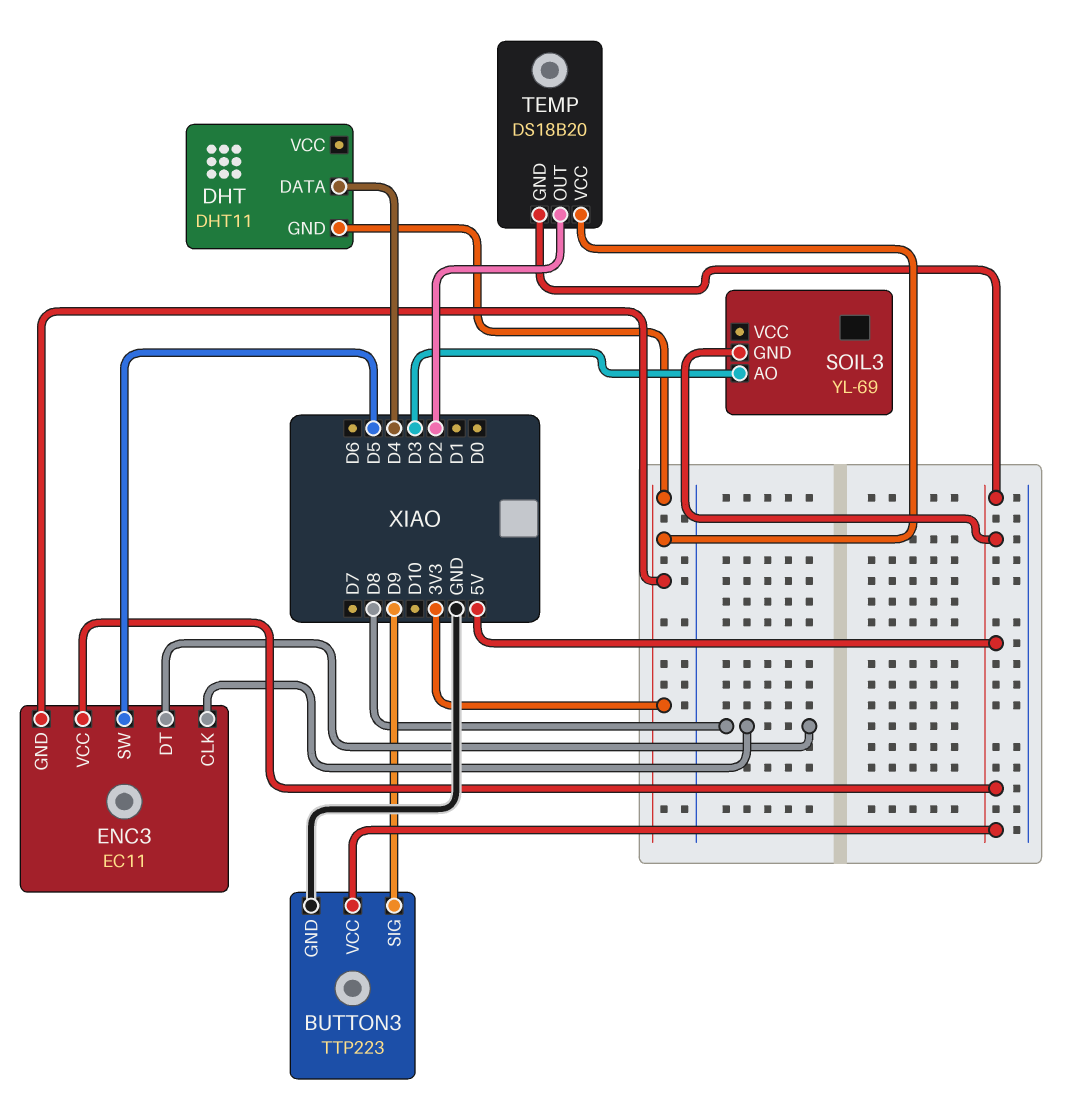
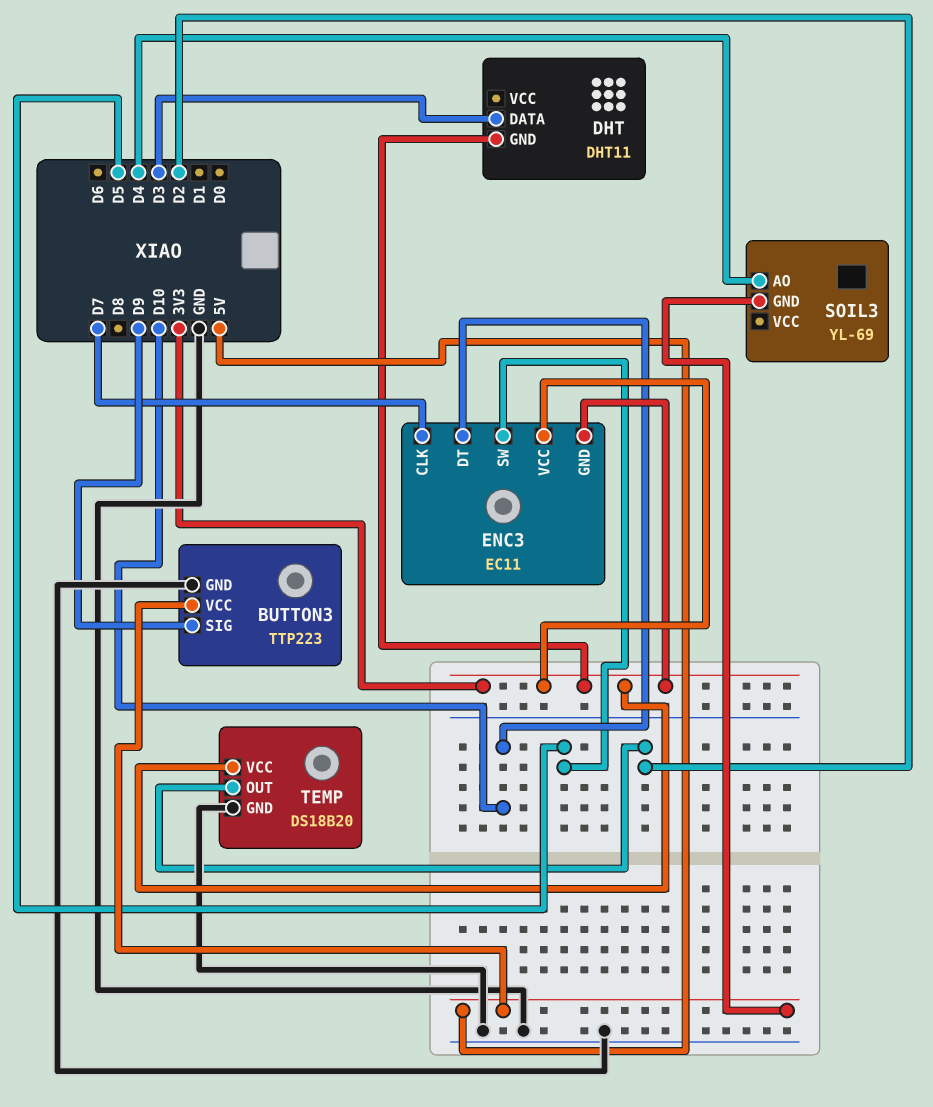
DHT pin DATA: D4 -> D3
ENC3 pin CLK: D8 -> D7
ENC3 pin DT: D8 -> D10
ENC3 pin VCC: 5V -> 3V3
SOIL3 pin AO: D3 -> D4
TEMP pin GND: 5V -> GND

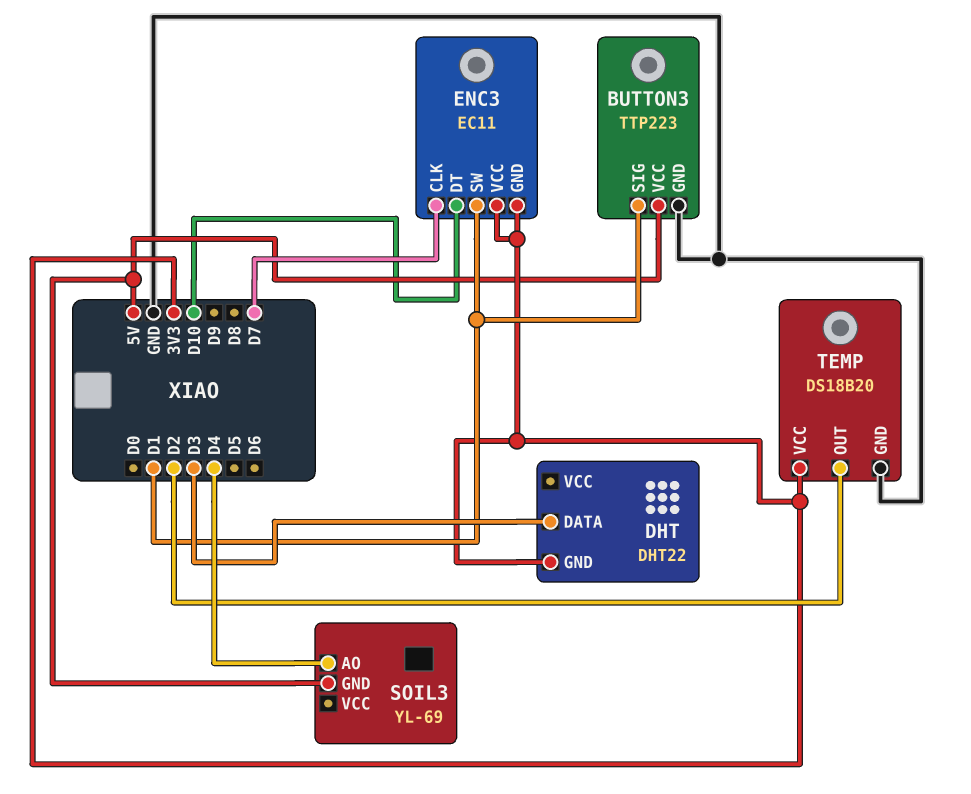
BUTTON3 pin SIG: D9 -> D1
DHT: DHT11 -> DHT22
ENC3 pin SW: D5 -> D1

